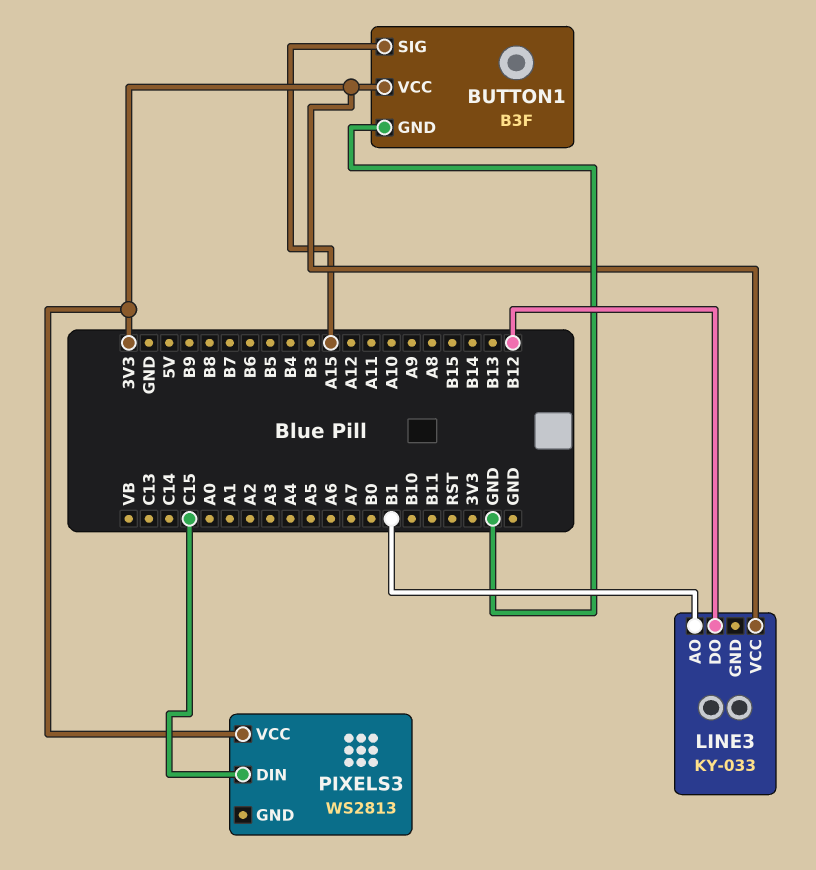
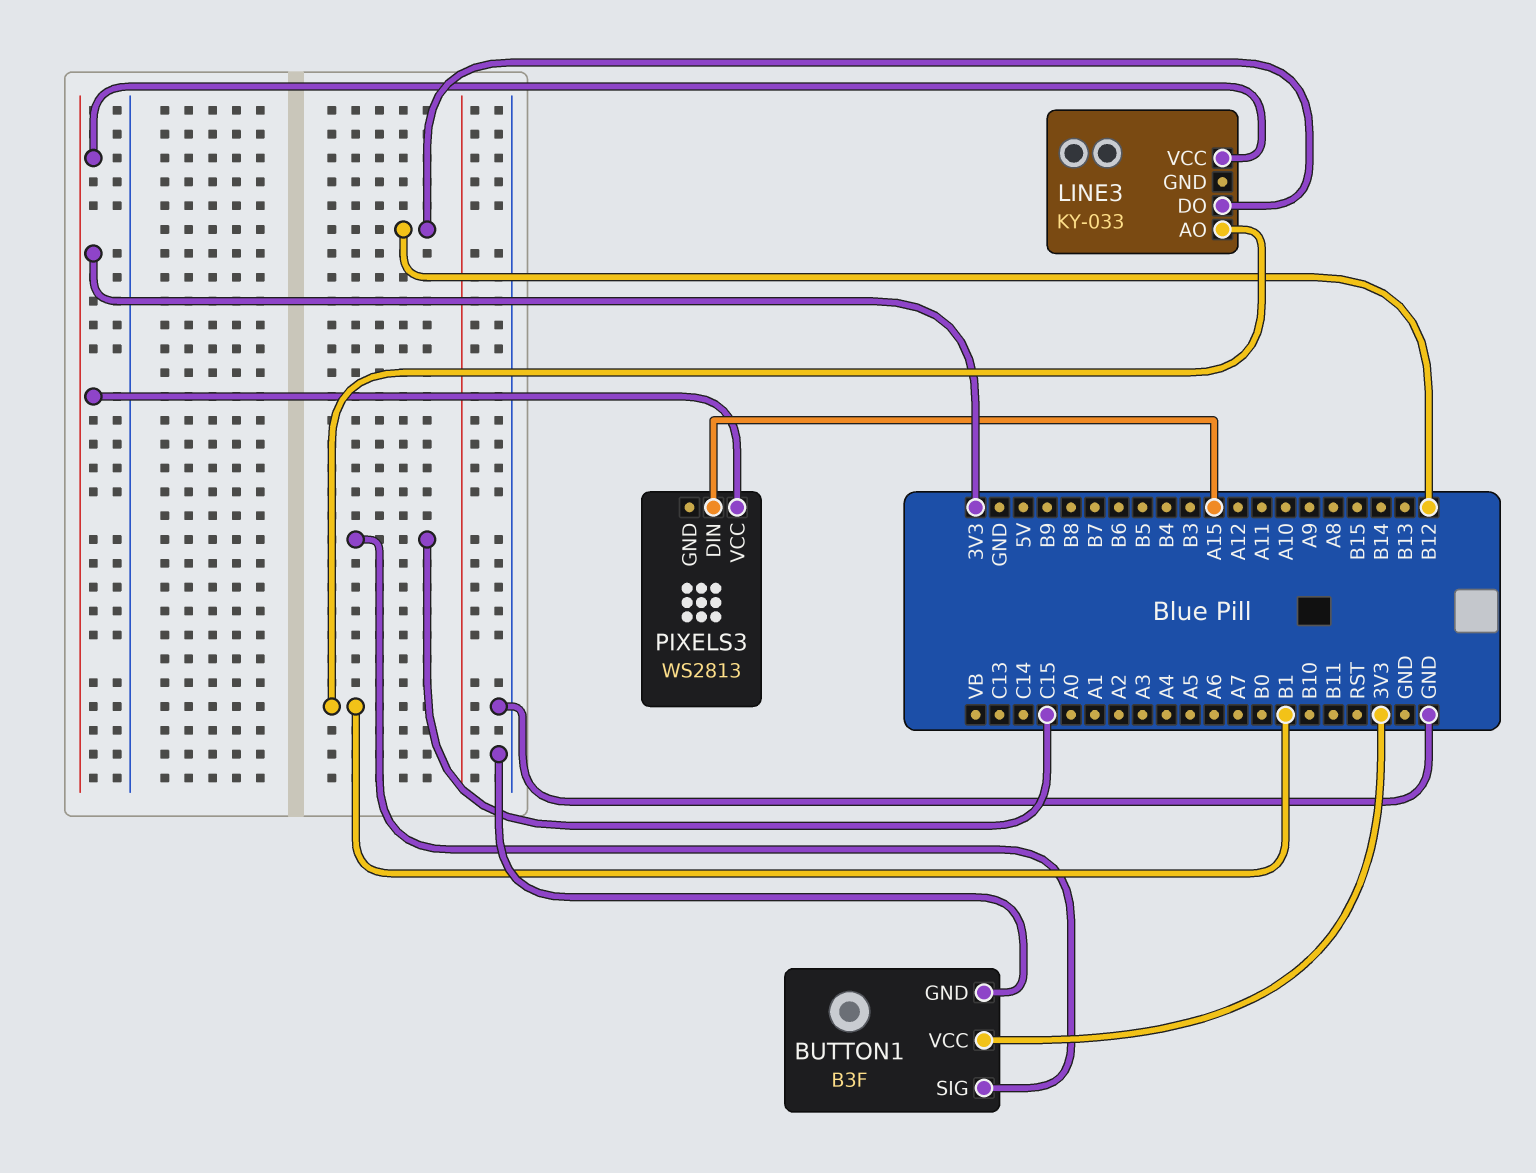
BUTTON1 pin SIG: A15 -> C15
PIXELS3 pin DIN: C15 -> A15

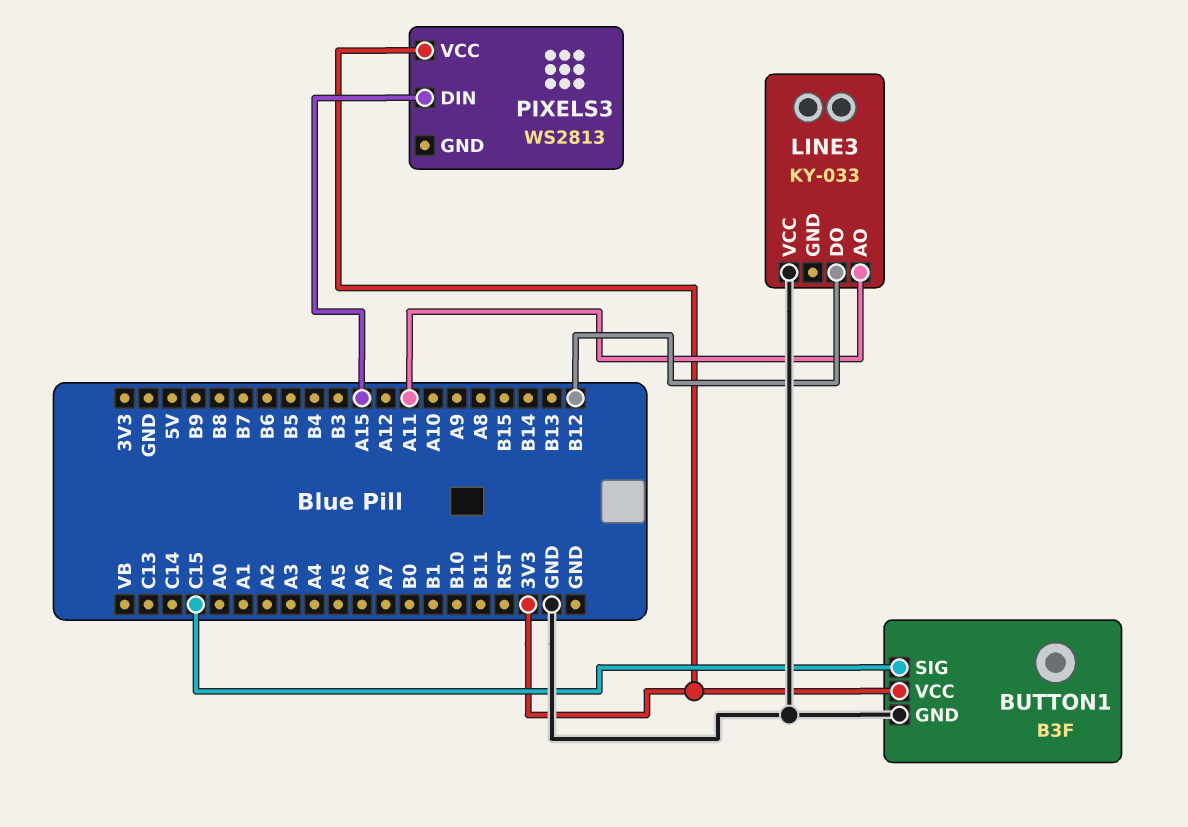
LINE3 pin AO: B1 -> A11
LINE3 pin VCC: 3V3 -> GND

